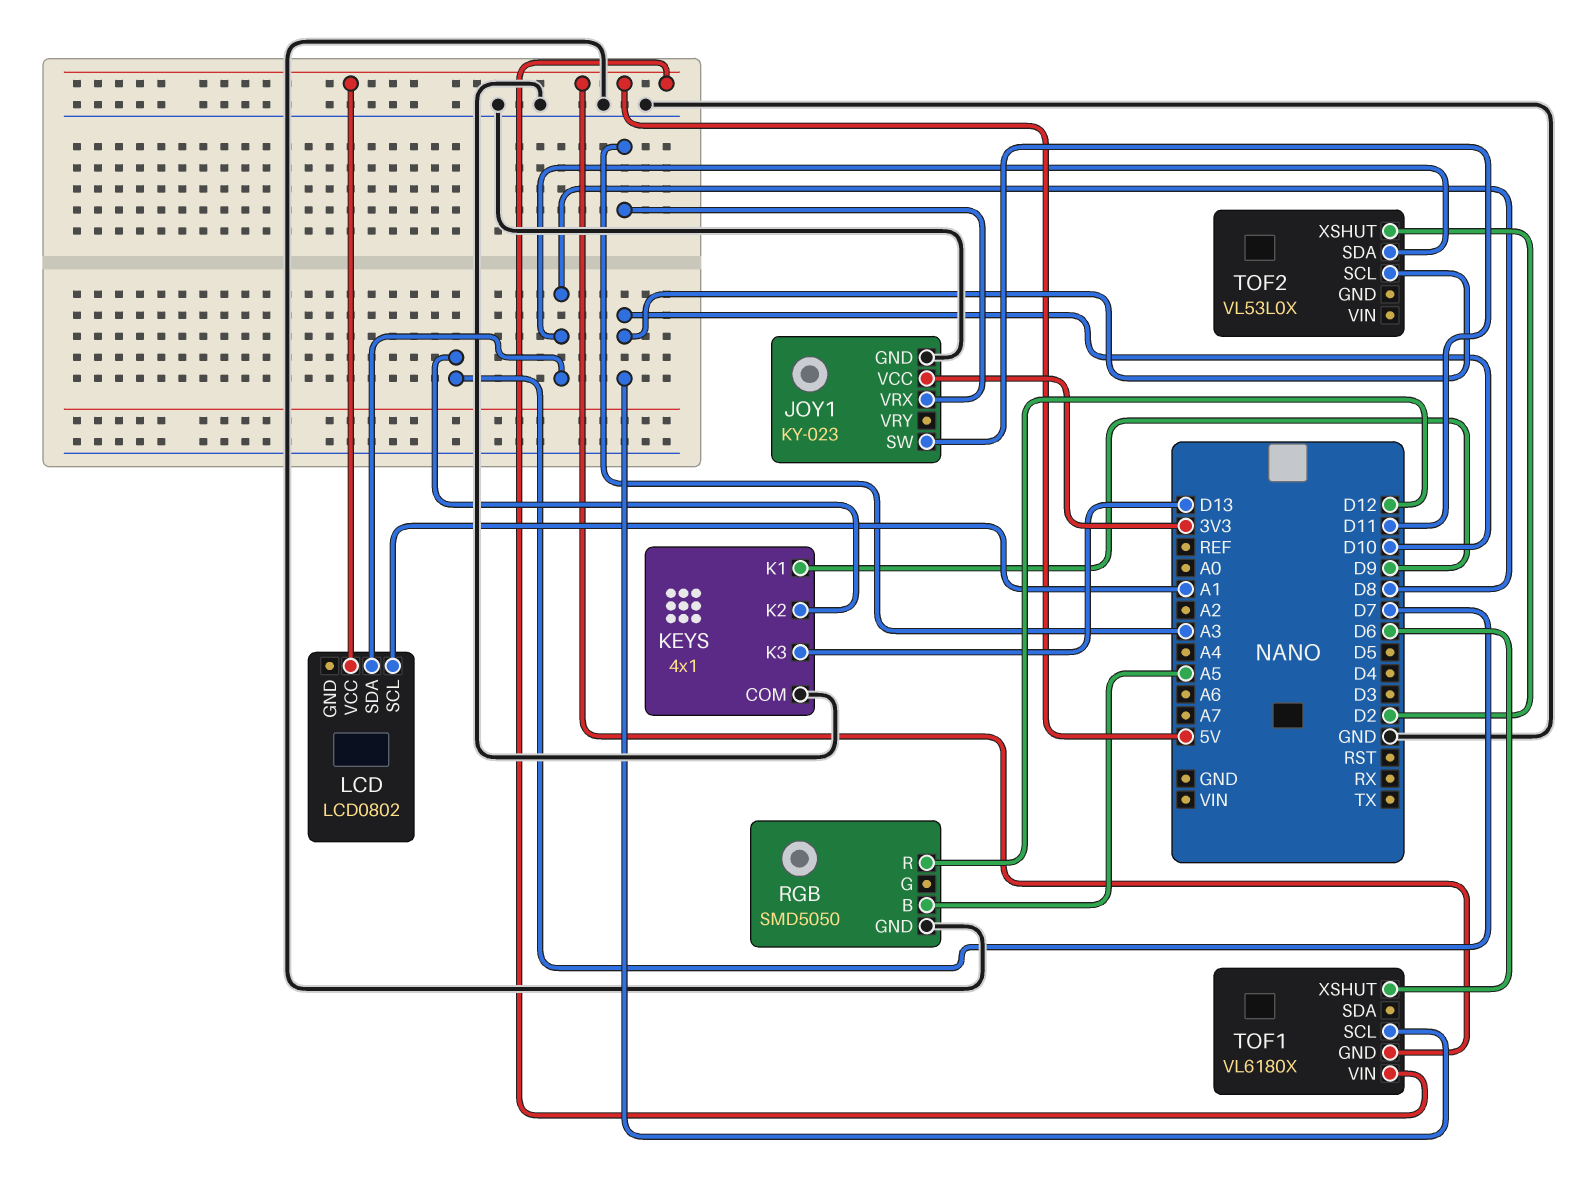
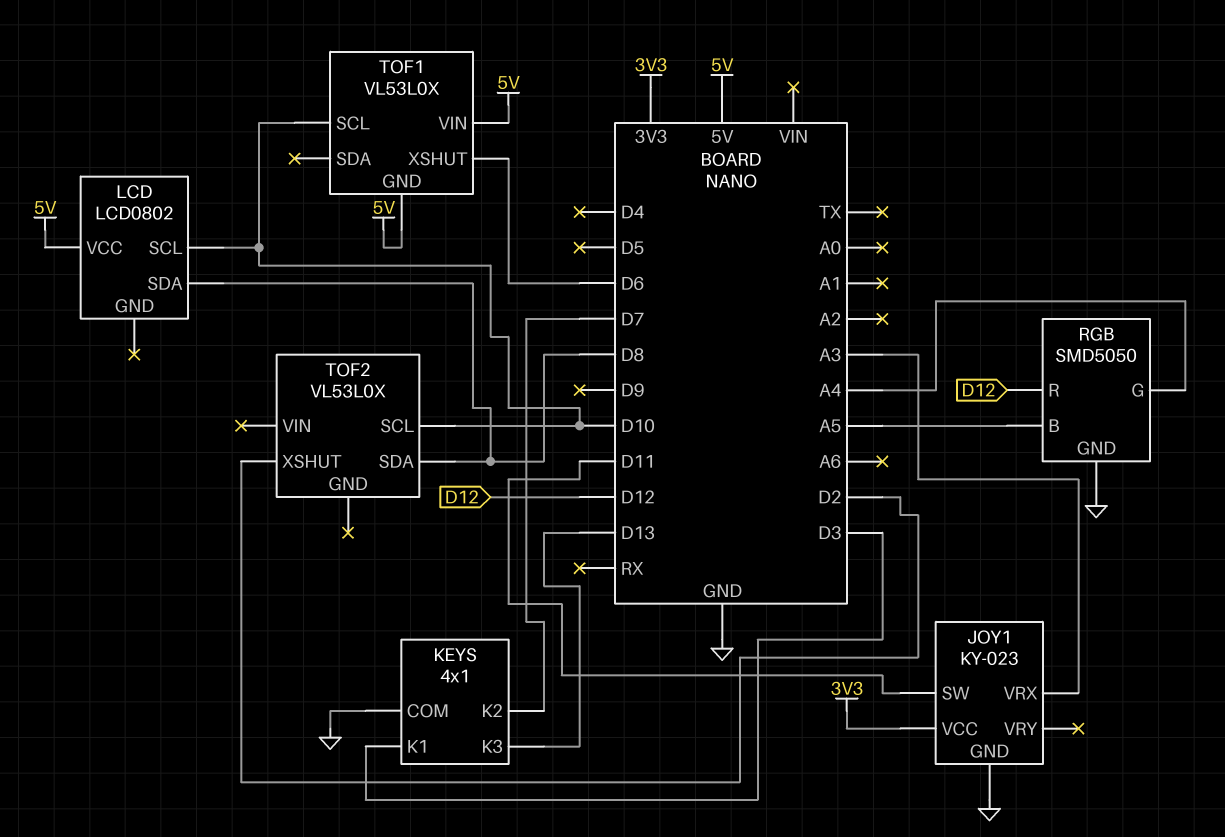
KEYS pin K1: D9 -> D3
LCD pin SCL: A1 -> D10
RGB pin G: none -> A4
TOF1: VL6180X -> VL53L0X

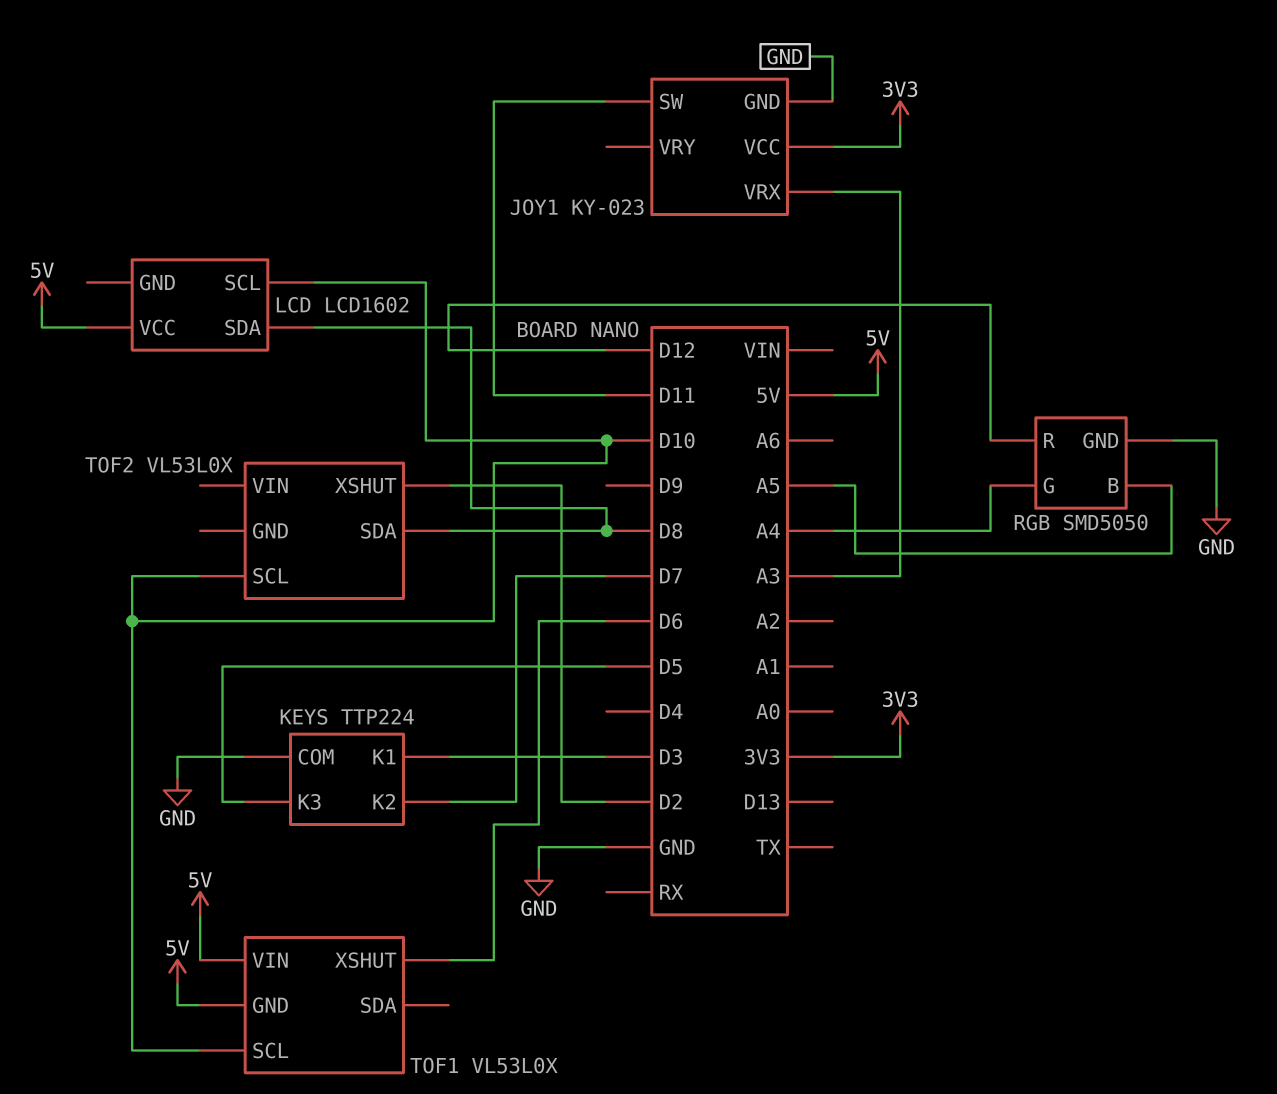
KEYS: 4x1 -> TTP224
KEYS pin K3: D13 -> D5
LCD: LCD0802 -> LCD1602

